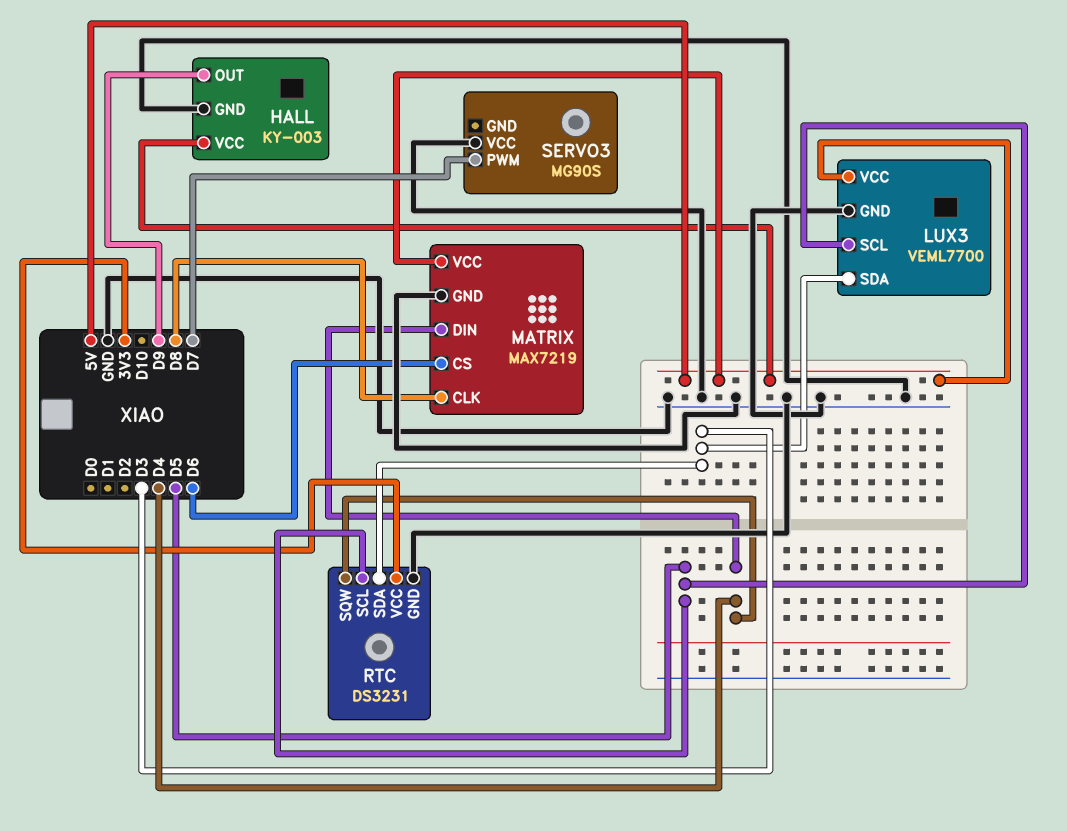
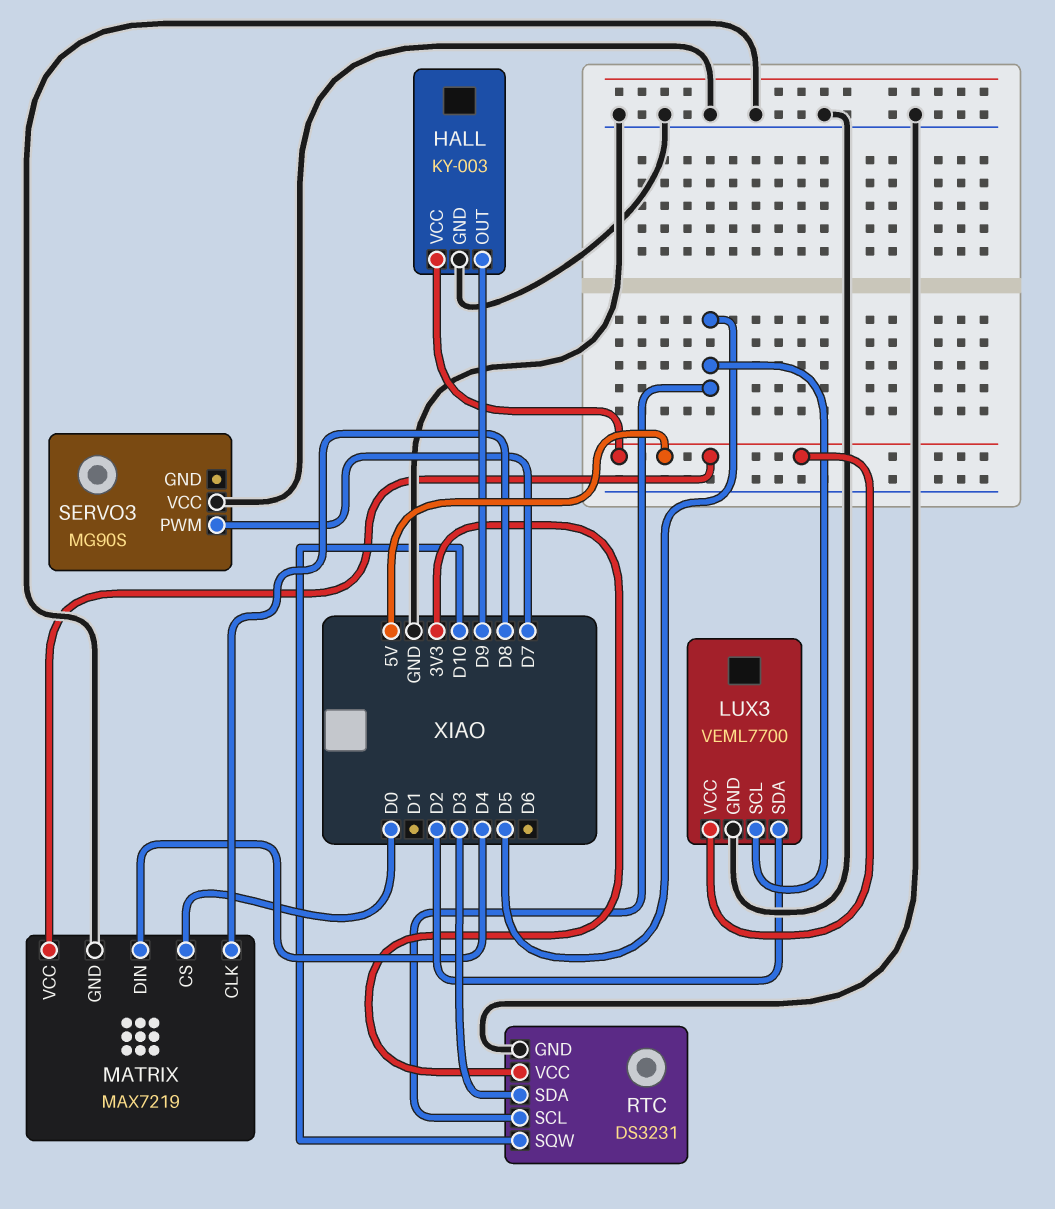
LUX3 pin SDA: D3 -> D2
MATRIX pin CS: D6 -> D0
RTC pin SQW: D4 -> D10

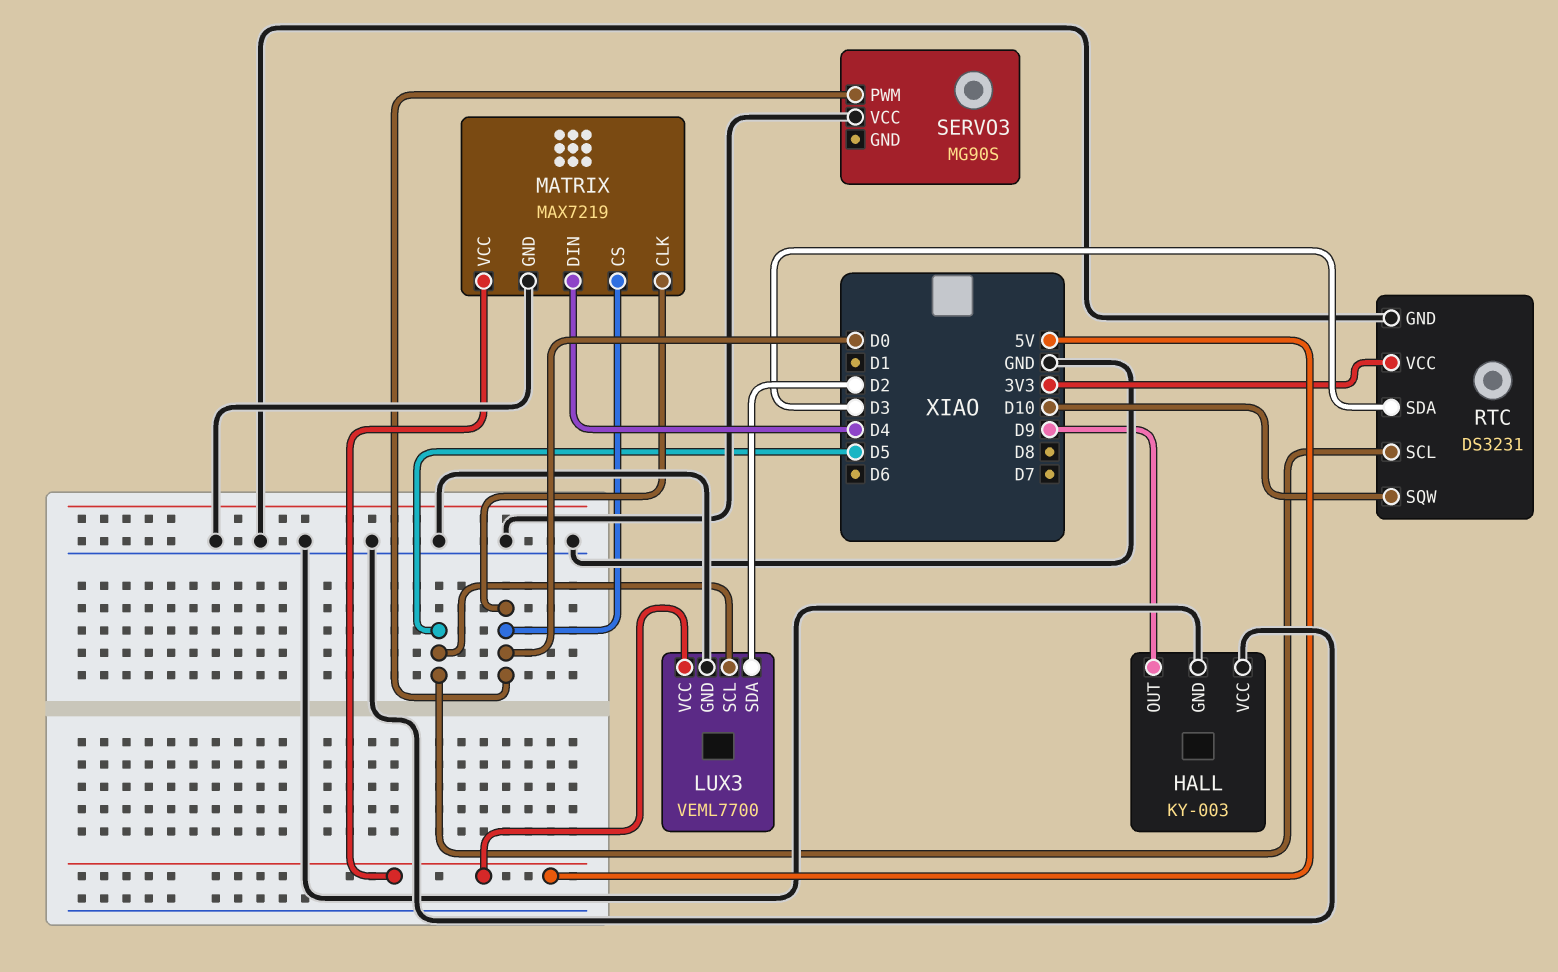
HALL pin VCC: 5V -> GND
MATRIX pin CLK: D8 -> D0
SERVO3 pin PWM: D7 -> D0

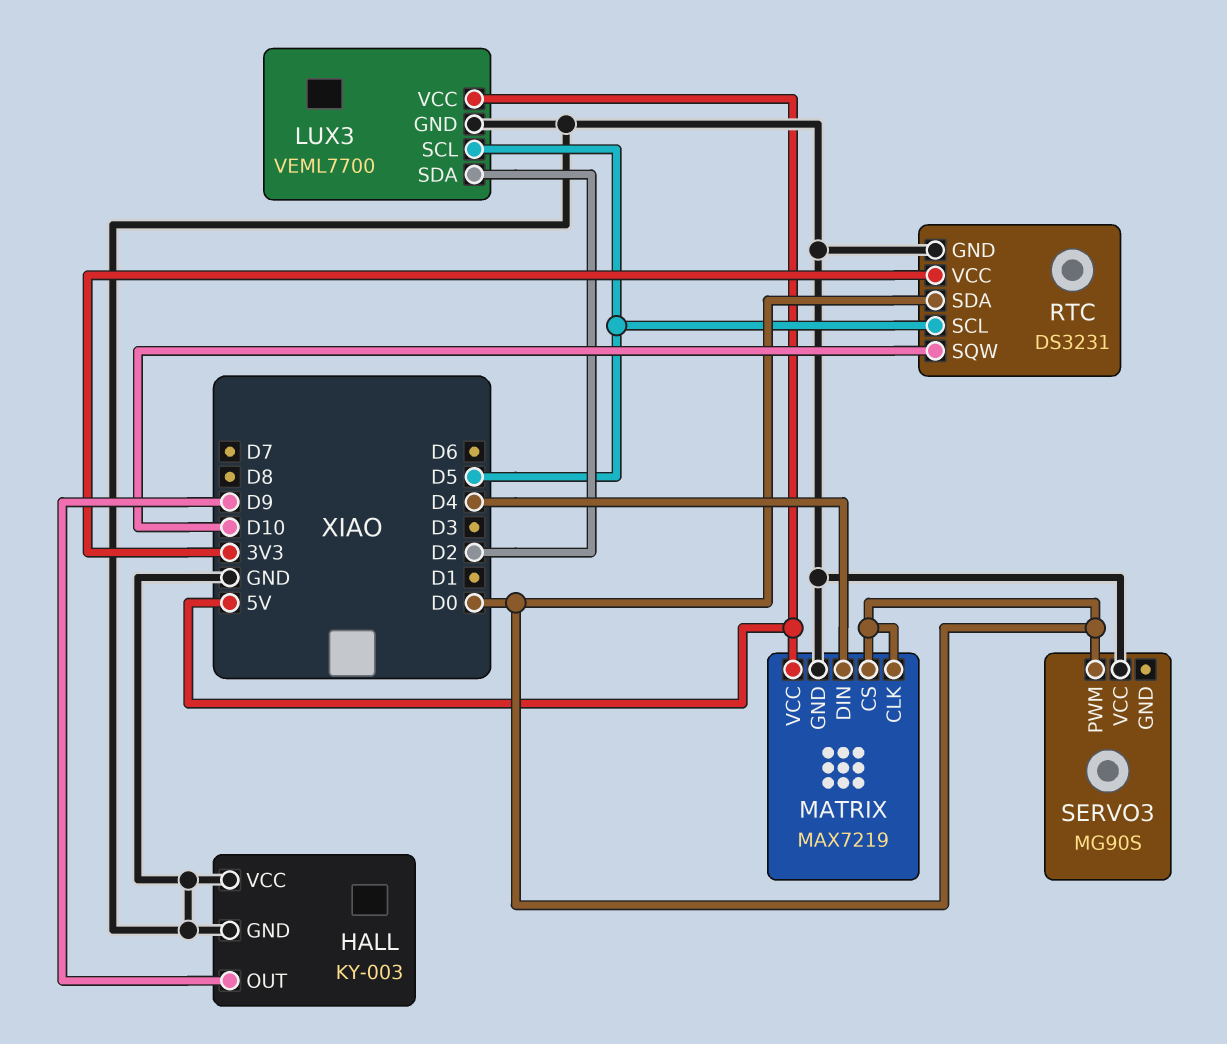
RTC pin SDA: D3 -> D0

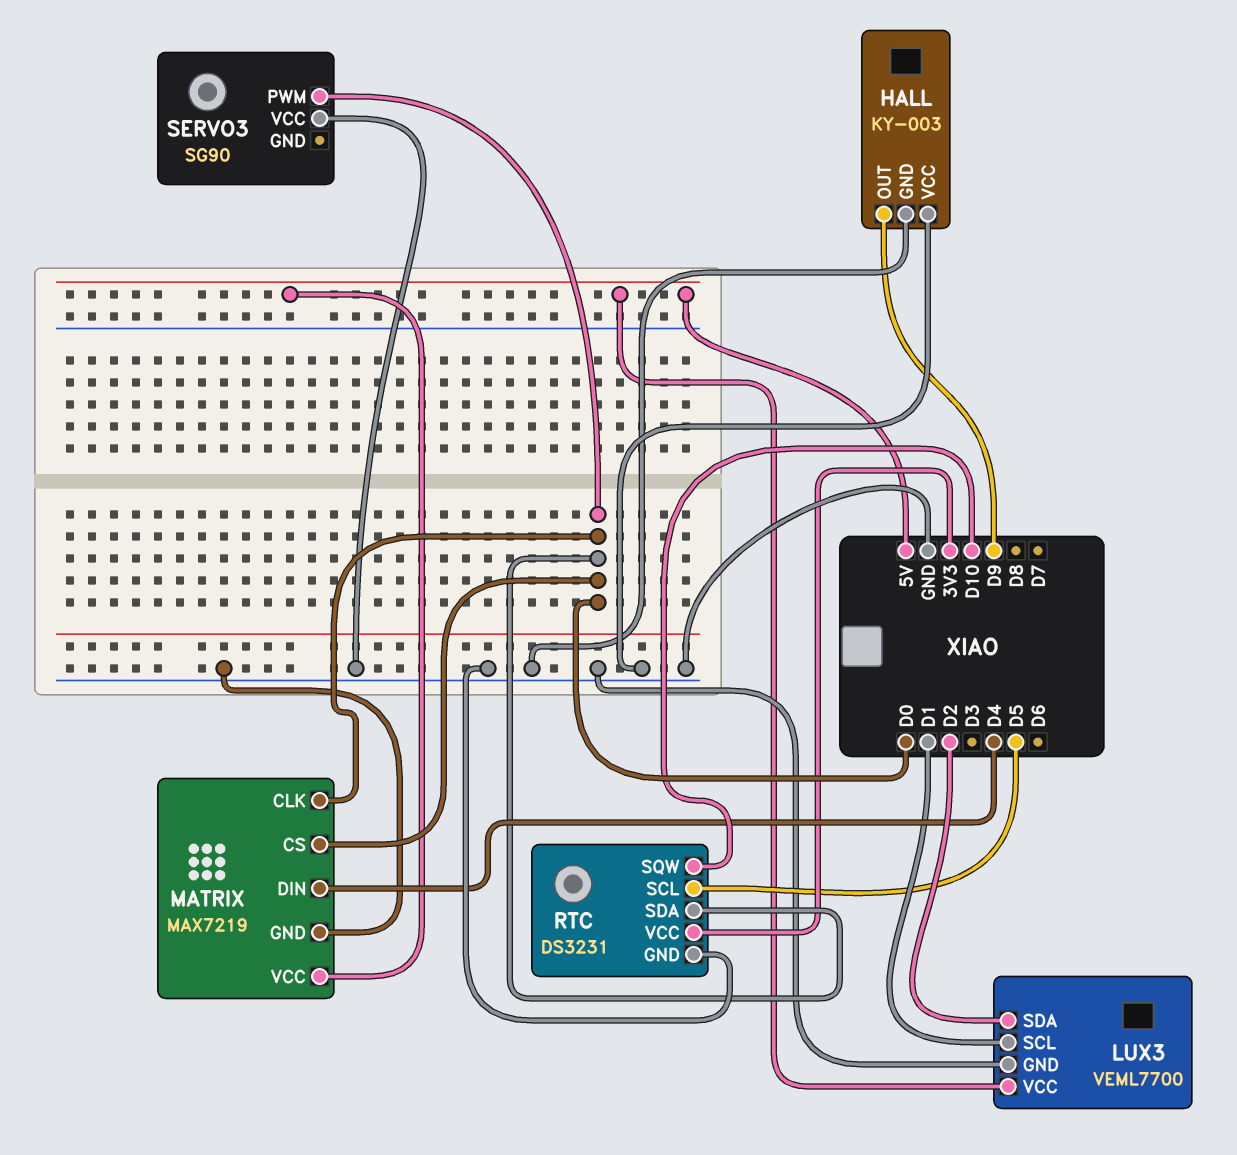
LUX3 pin SCL: D5 -> D1
SERVO3: MG90S -> SG90

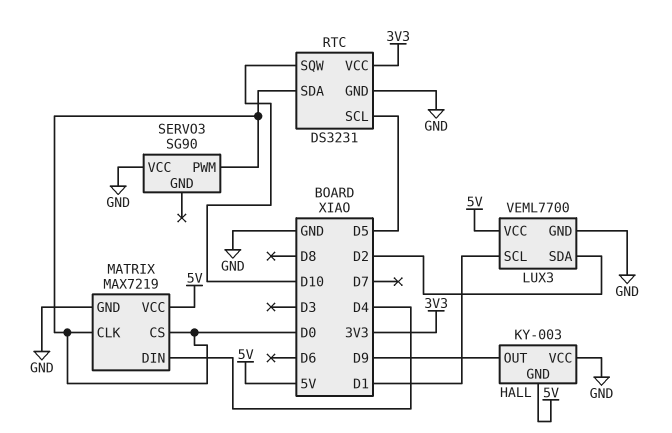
HALL pin GND: GND -> 5V

